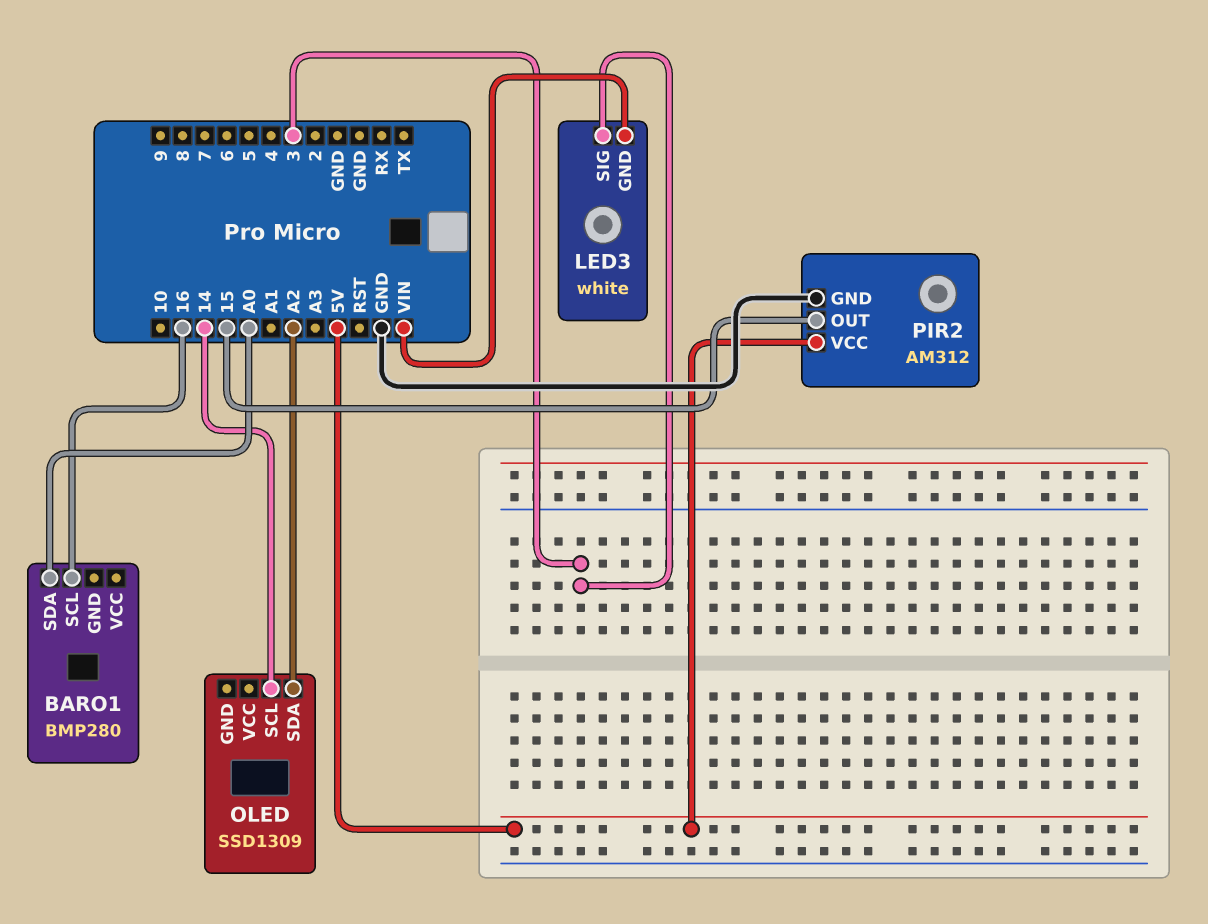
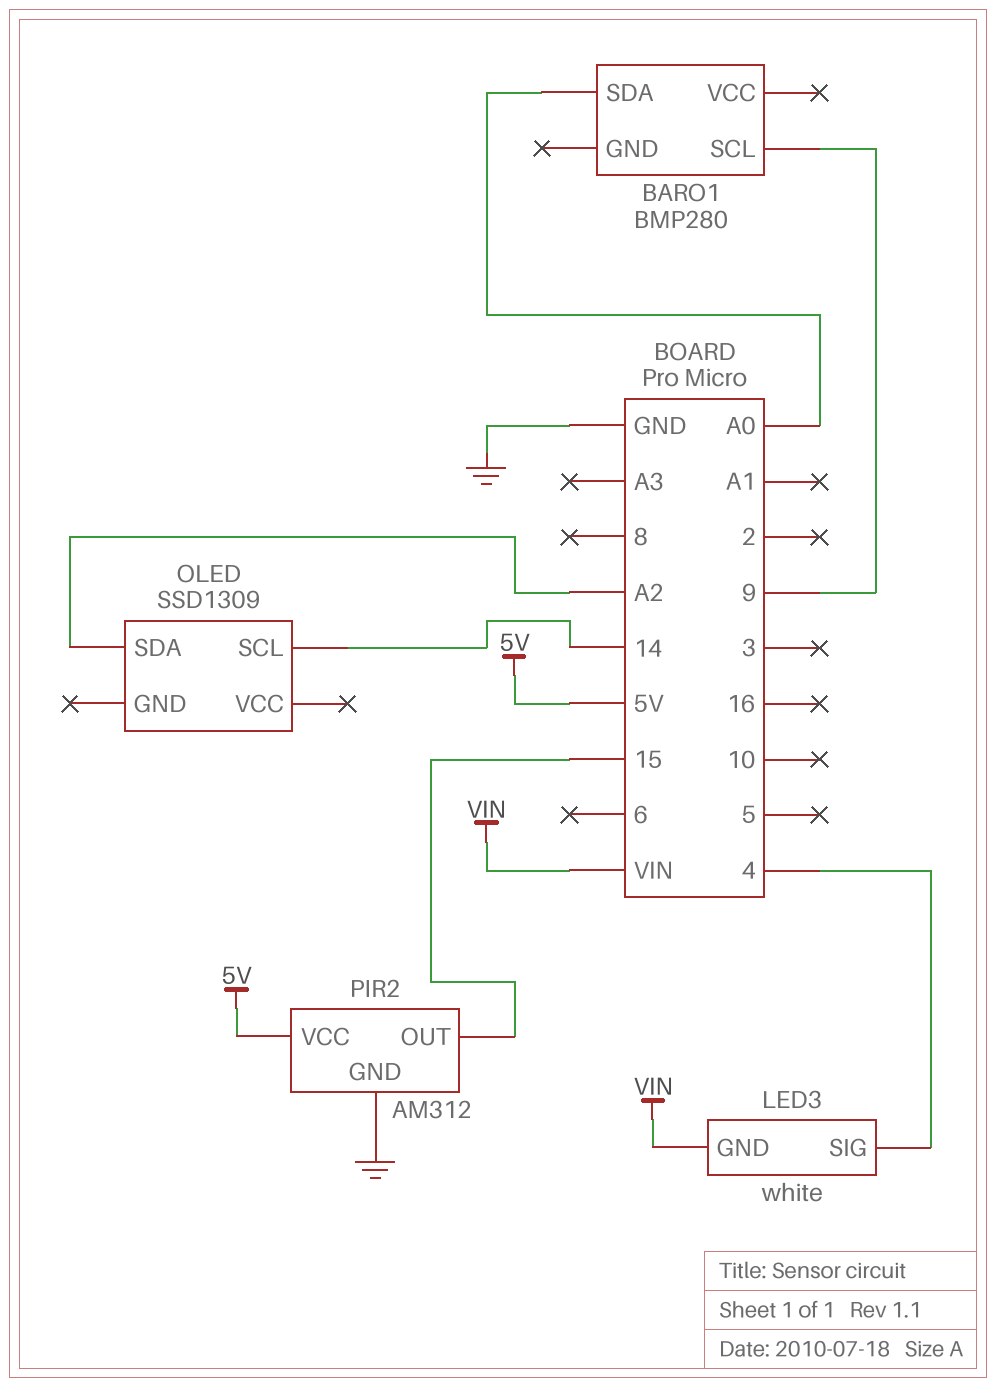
BARO1 pin SCL: 16 -> 9
LED3 pin SIG: 3 -> 4

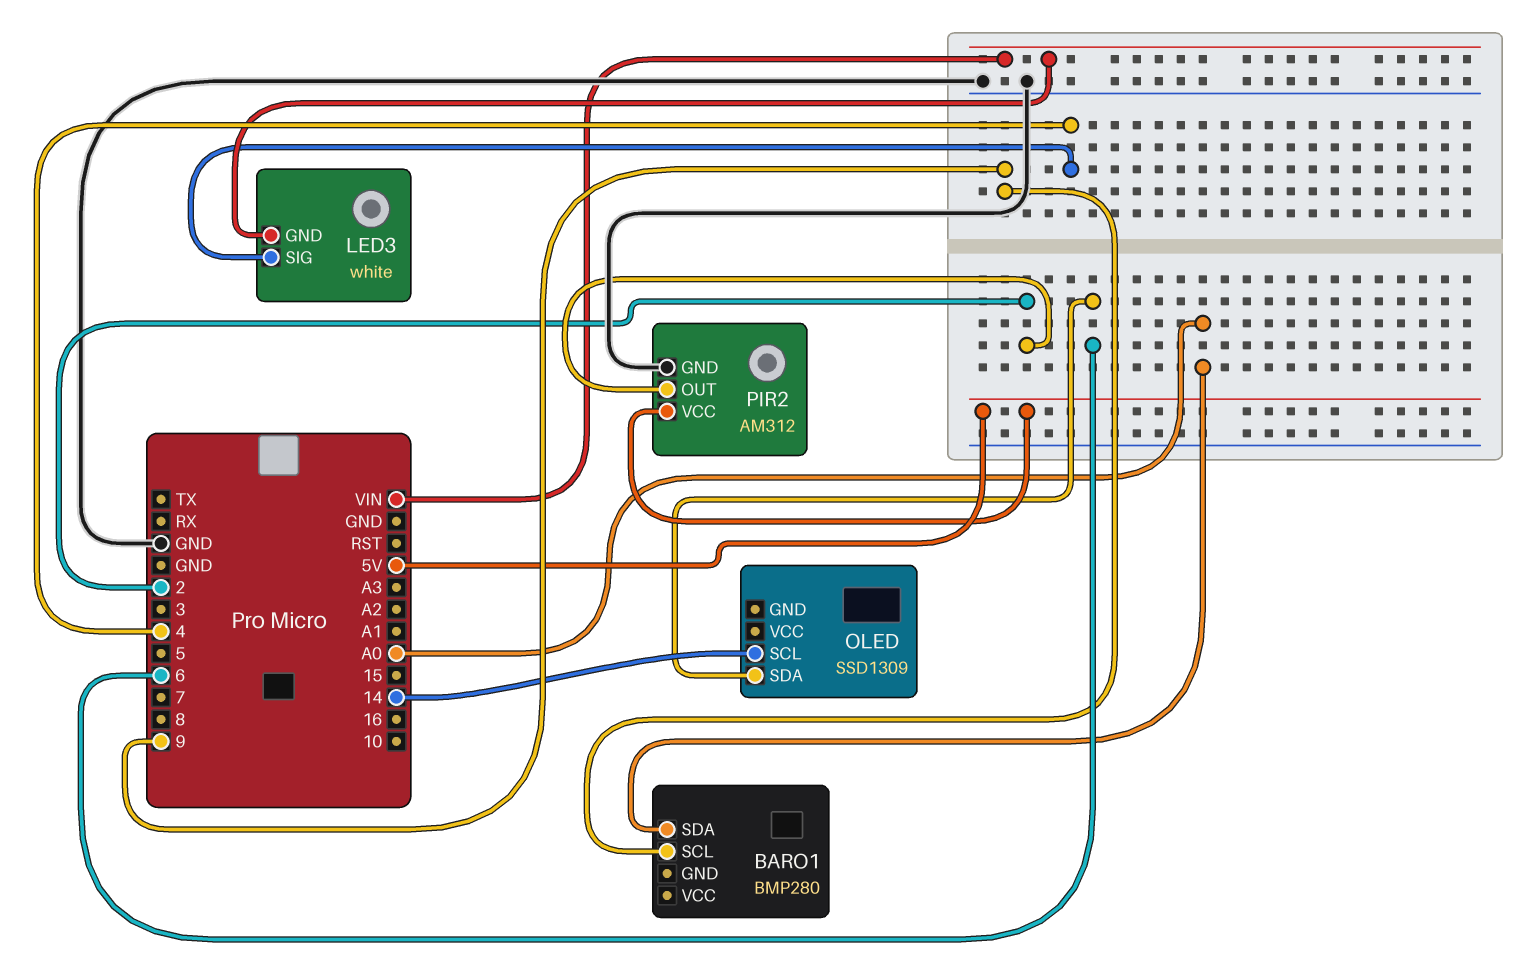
OLED pin SDA: A2 -> 6
PIR2 pin OUT: 15 -> 2

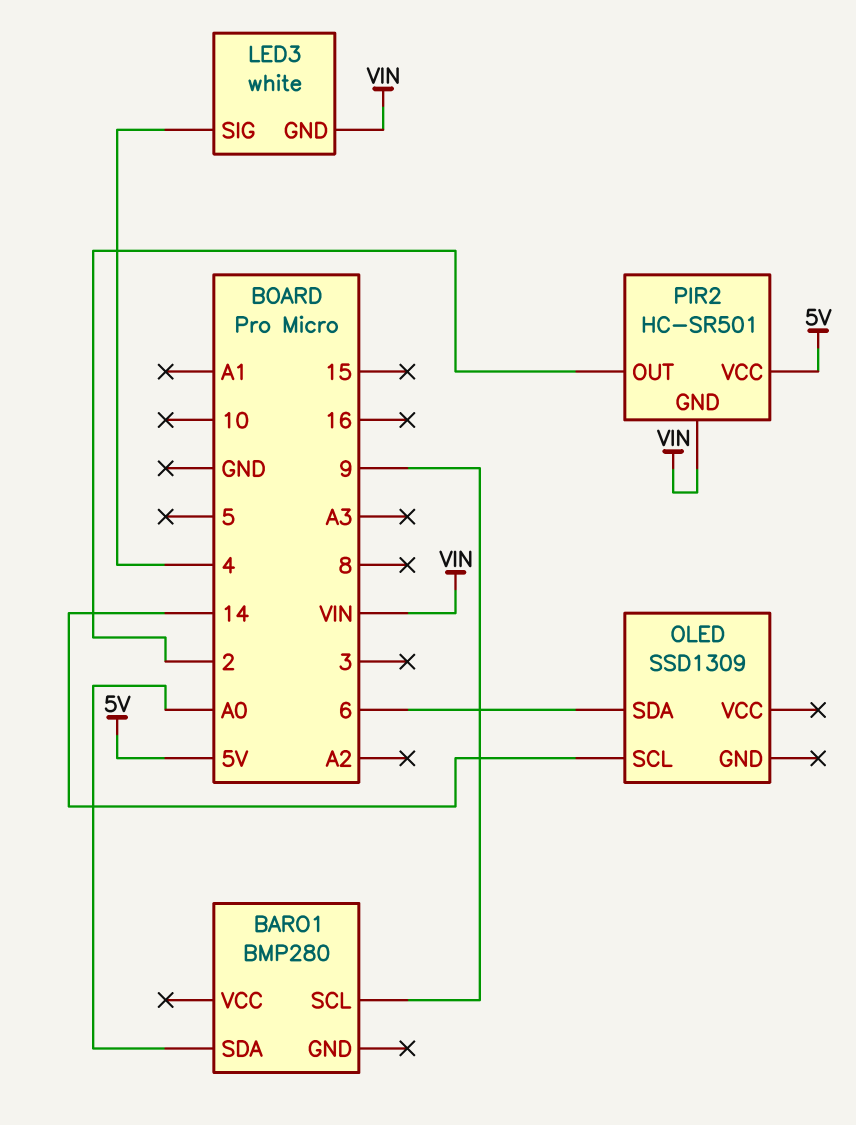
PIR2: AM312 -> HC-SR501
PIR2 pin GND: GND -> VIN

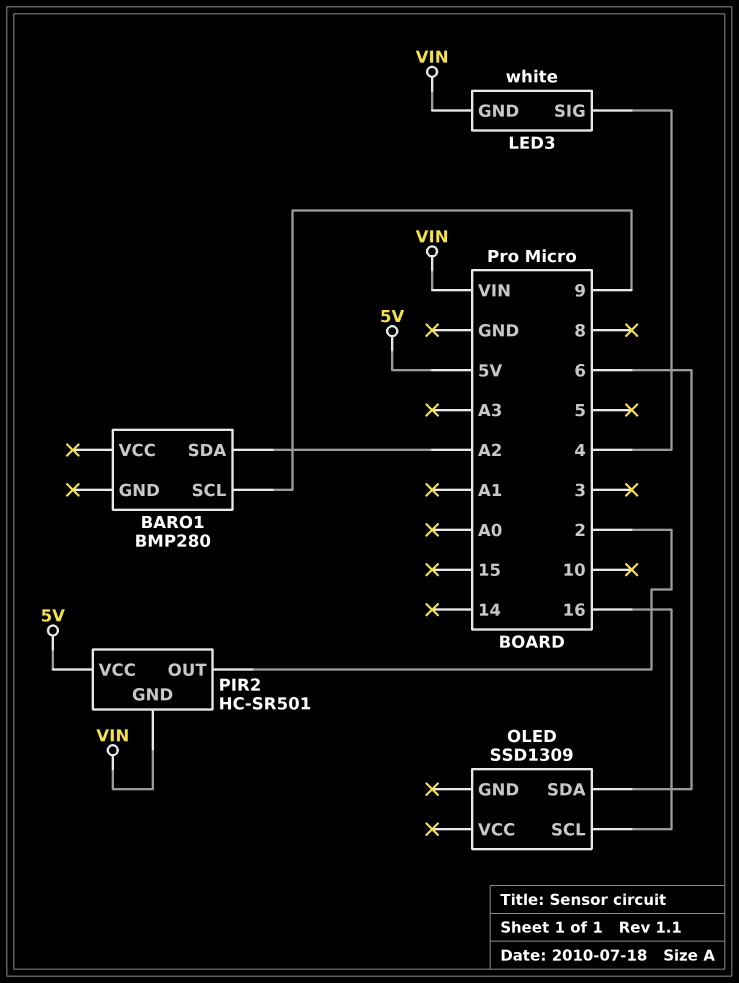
BARO1 pin SDA: A0 -> A2
OLED pin SCL: 14 -> 16

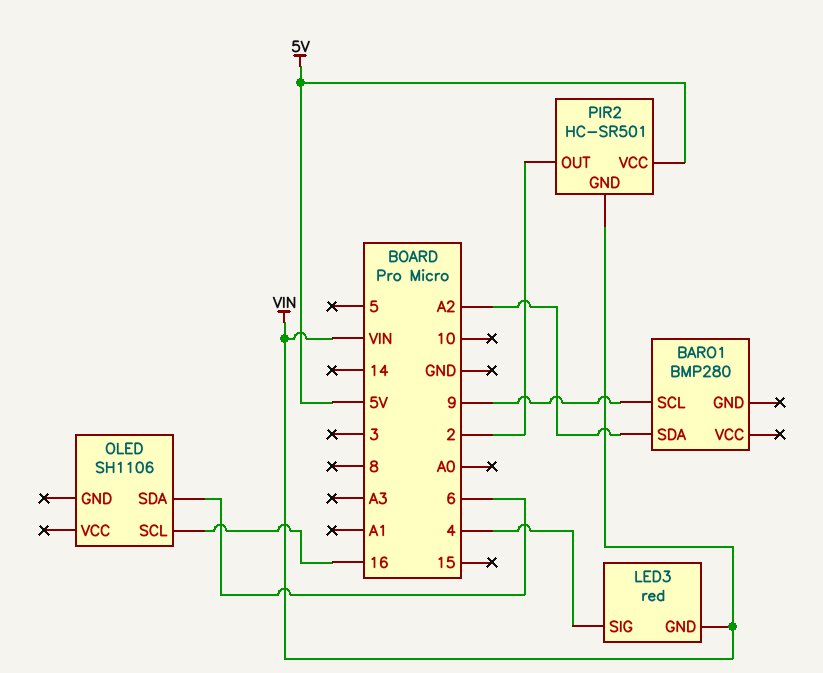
LED3: white -> red
OLED: SSD1309 -> SH1106

